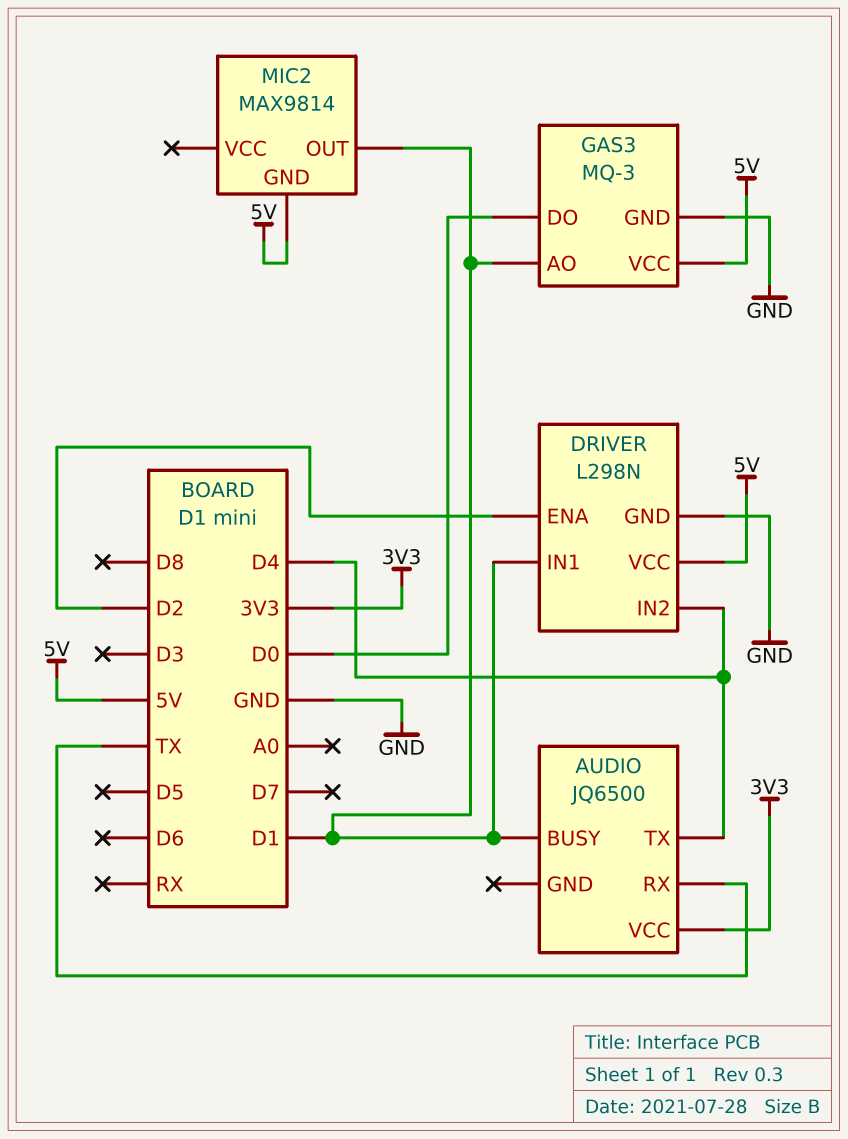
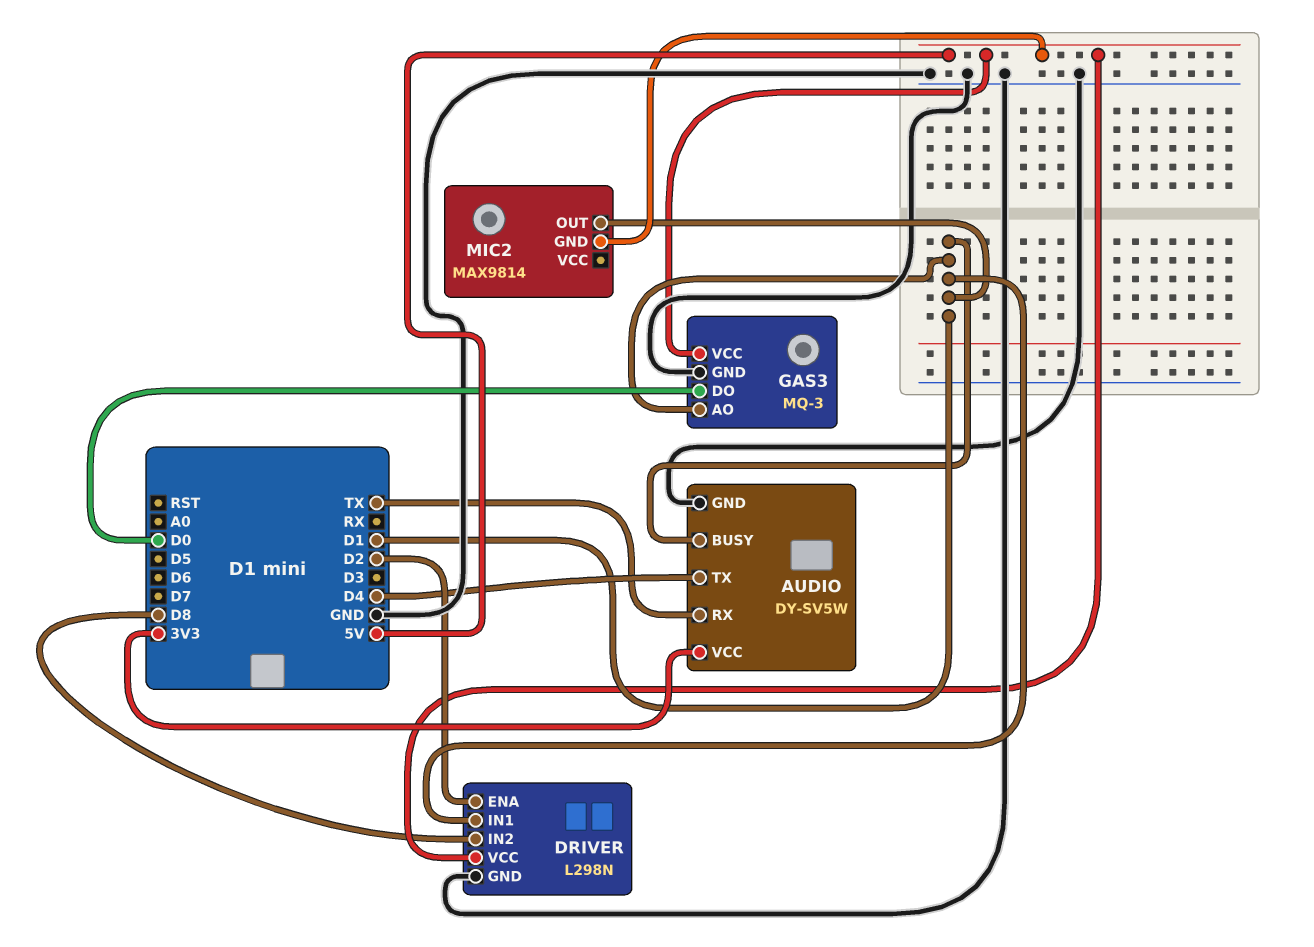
AUDIO: JQ6500 -> DY-SV5W
AUDIO pin GND: none -> GND
DRIVER pin IN2: D4 -> D8

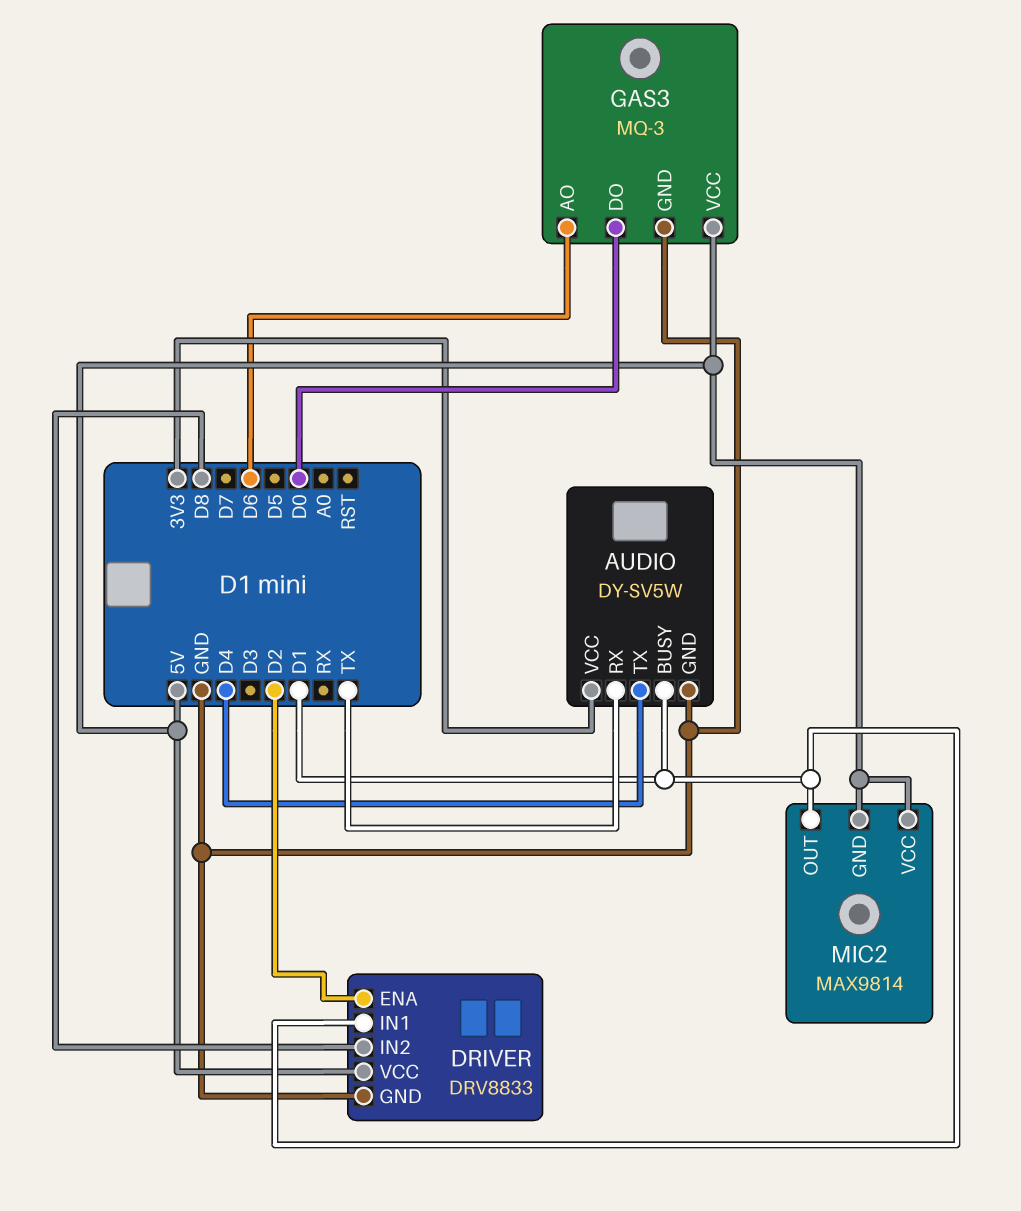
DRIVER: L298N -> DRV8833
GAS3 pin AO: D1 -> D6
MIC2 pin VCC: none -> 5V

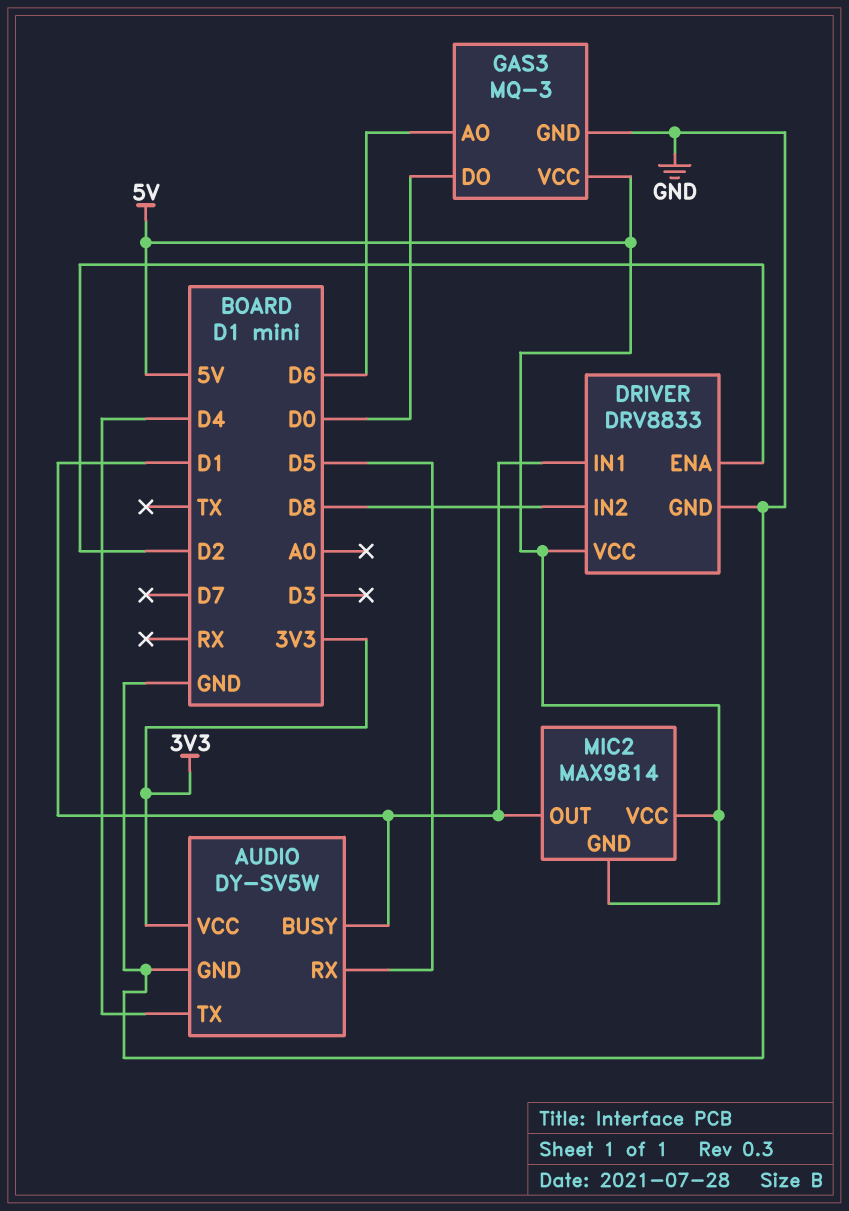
AUDIO pin RX: TX -> D5

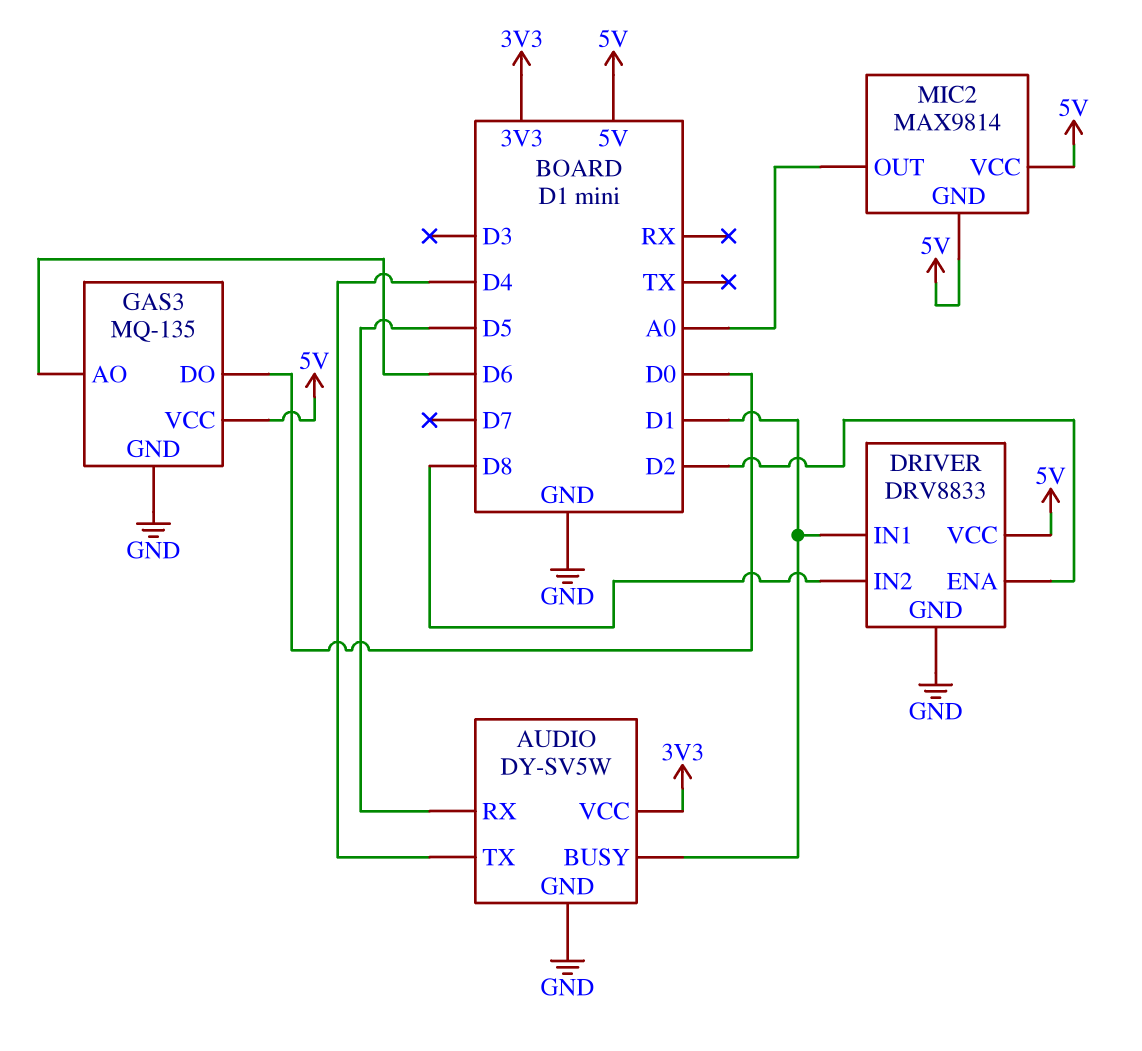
GAS3: MQ-3 -> MQ-135
MIC2 pin OUT: D1 -> A0

